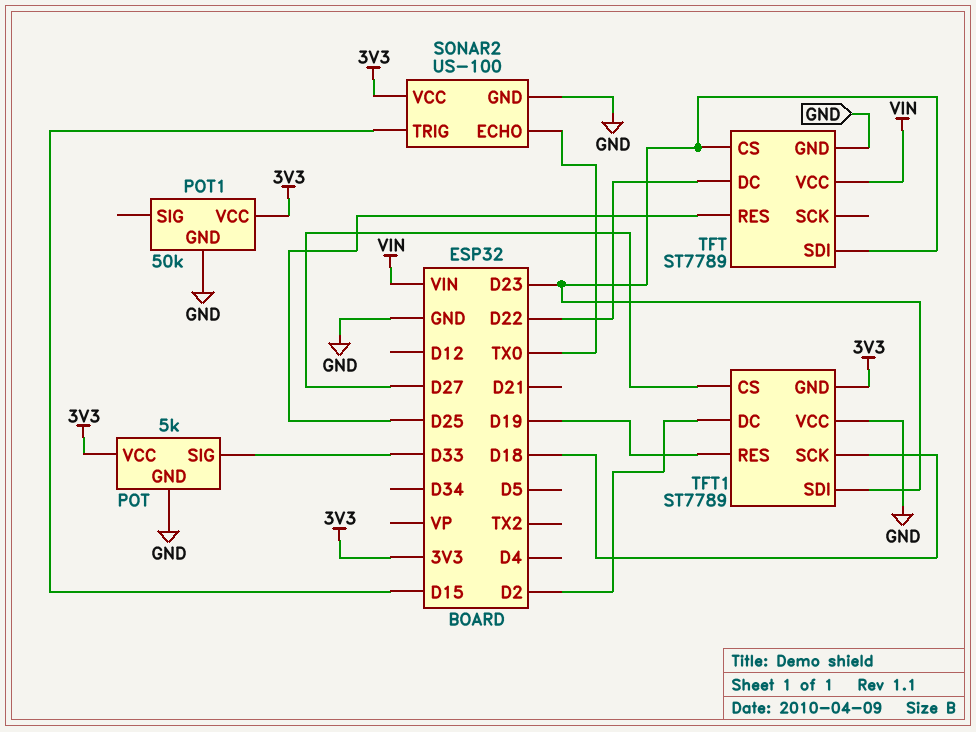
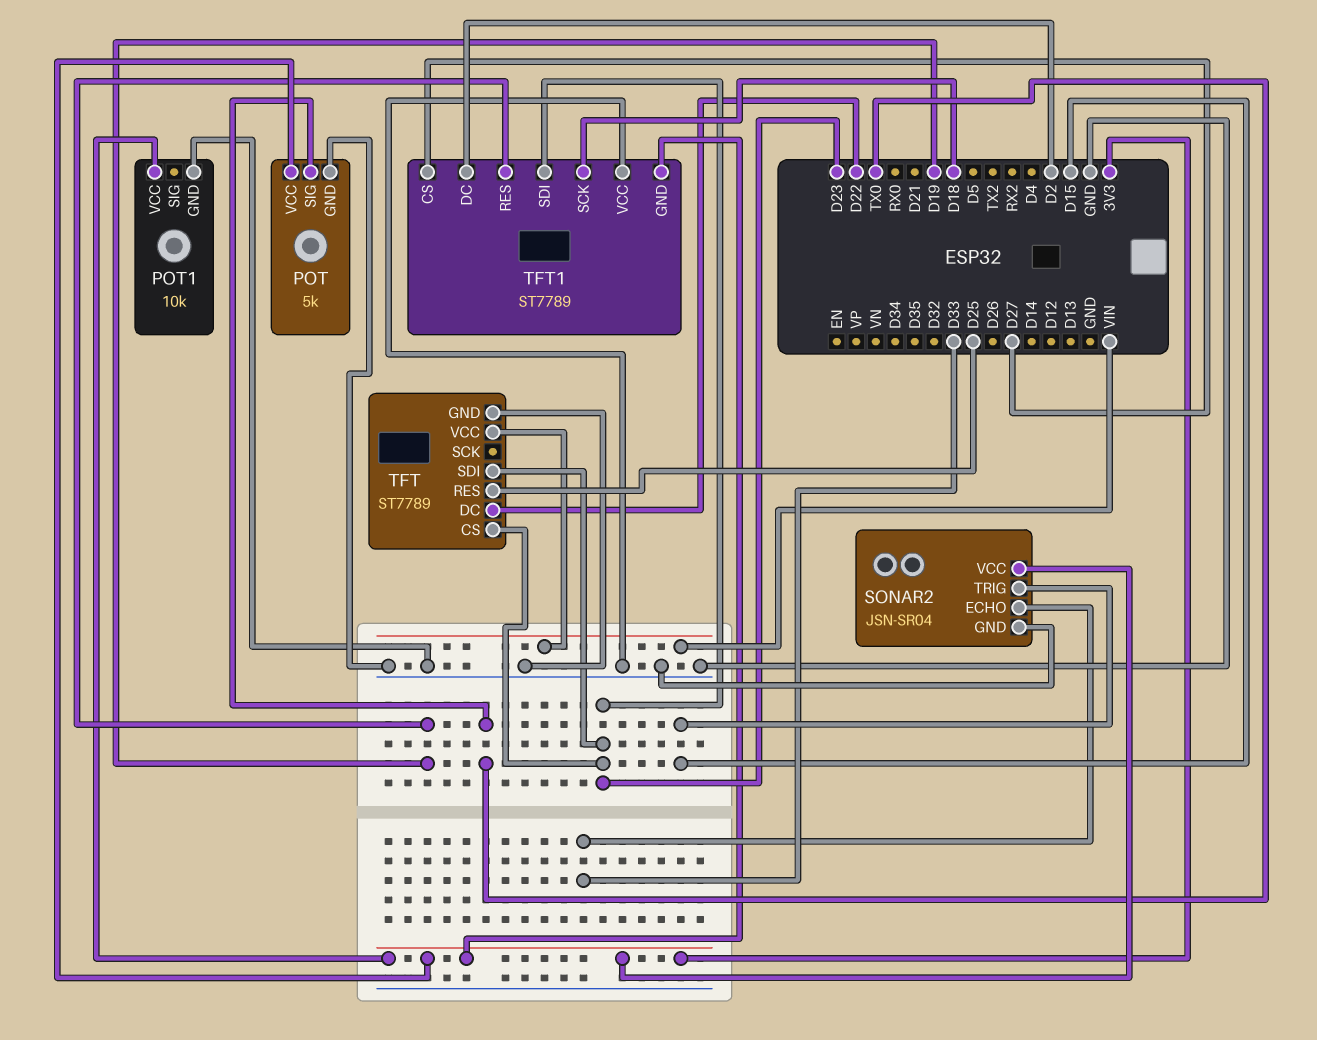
POT pin SIG: D33 -> TX0
POT1: 50k -> 10k
SONAR2: US-100 -> JSN-SR04
SONAR2 pin ECHO: TX0 -> D33

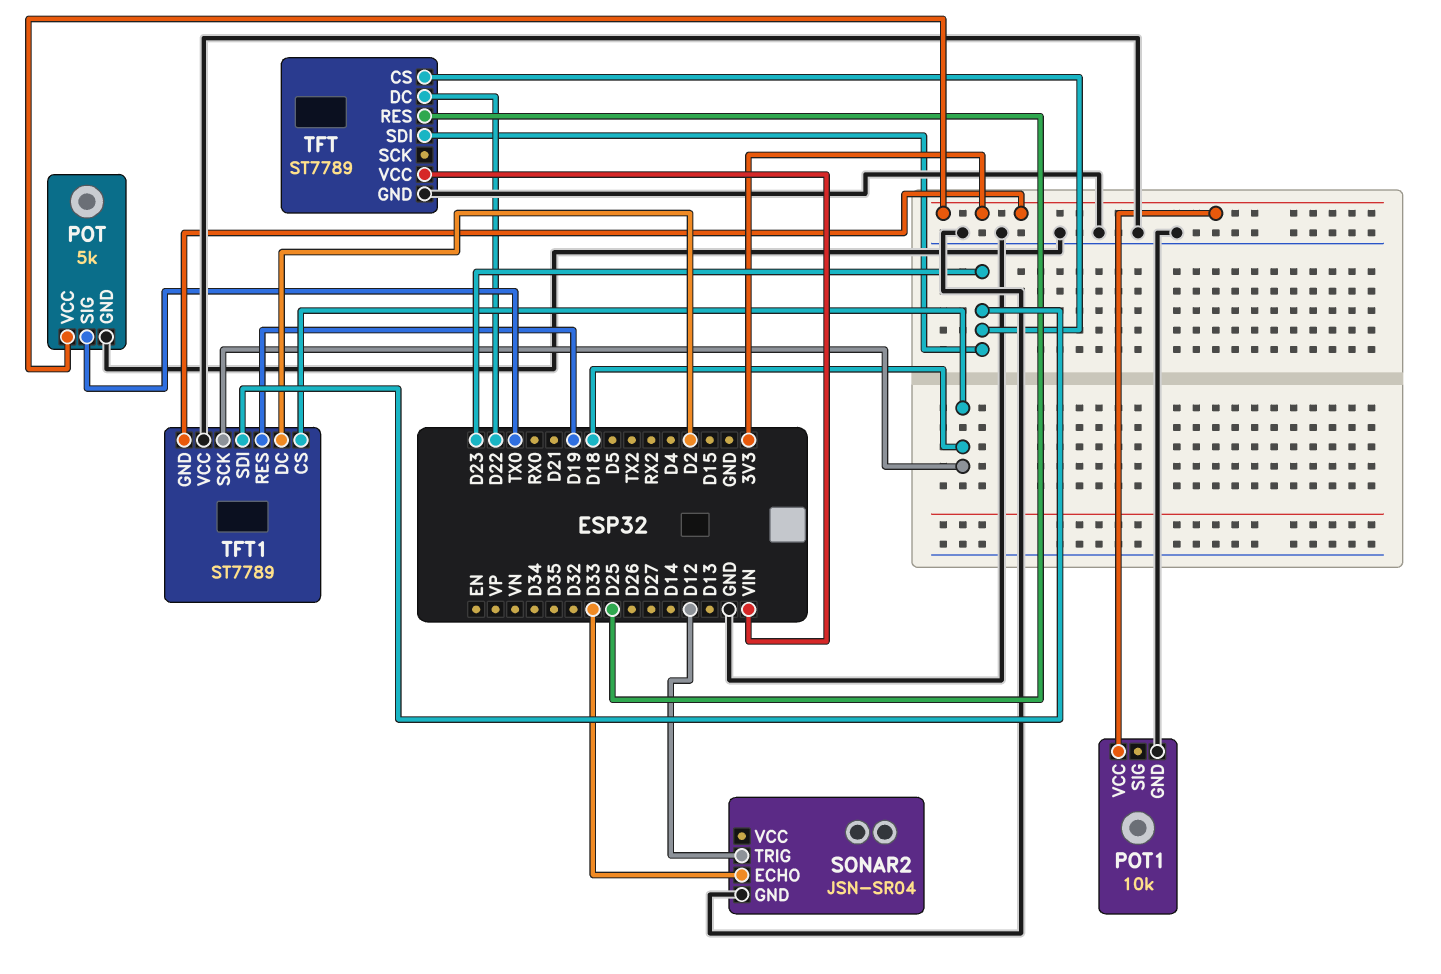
SONAR2 pin TRIG: D15 -> D12
SONAR2 pin VCC: 3V3 -> none
TFT1 pin CS: D27 -> D18

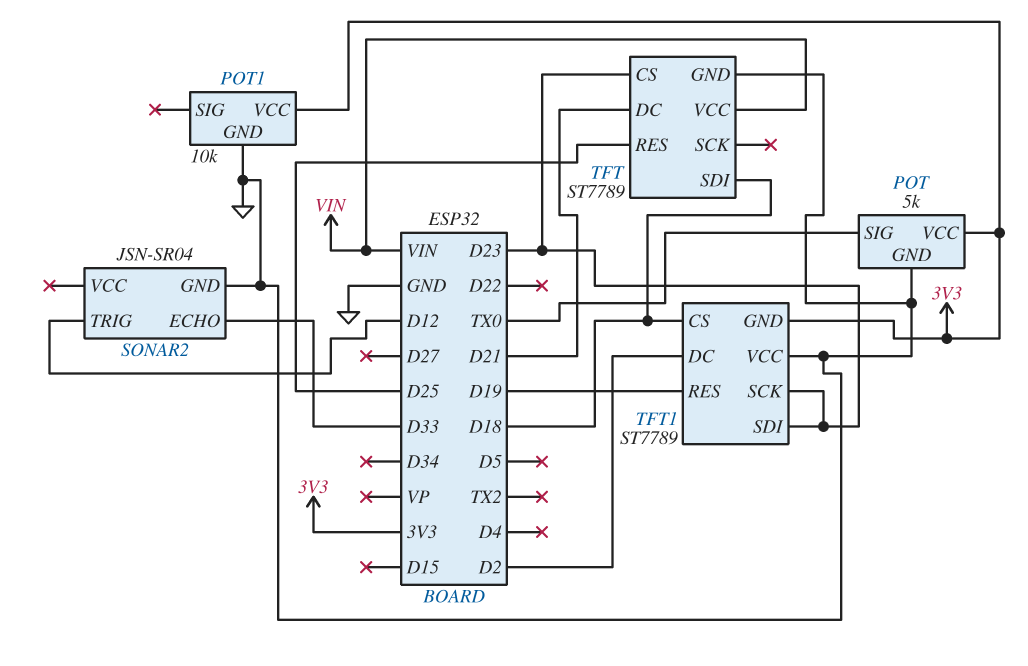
TFT pin DC: D22 -> D21
TFT pin SDI: D23 -> D18
TFT1 pin SCK: D18 -> D23

